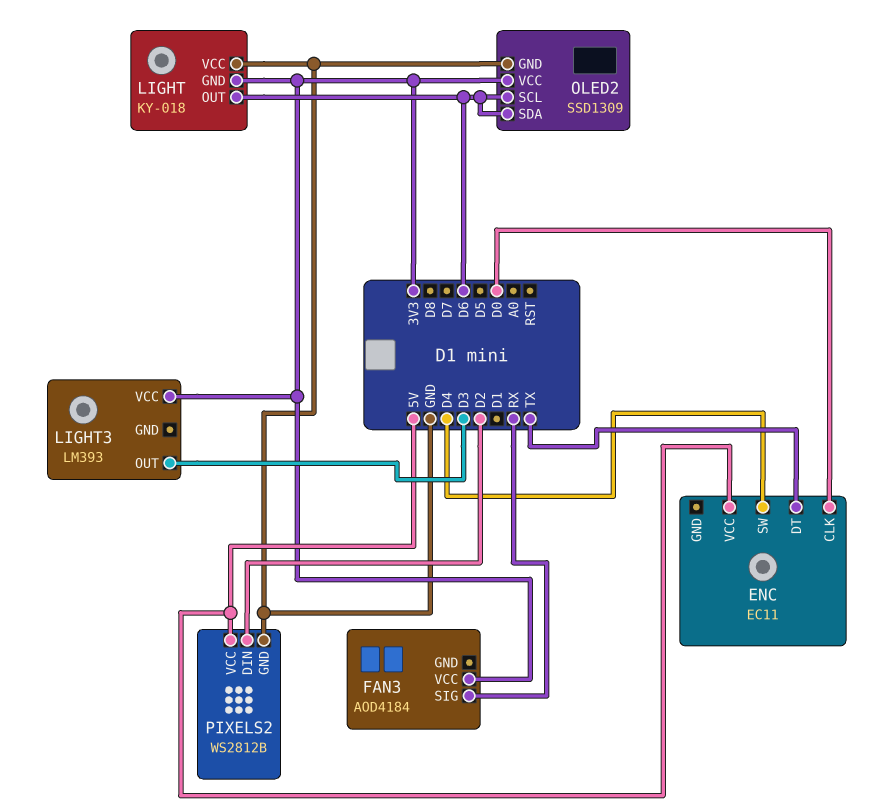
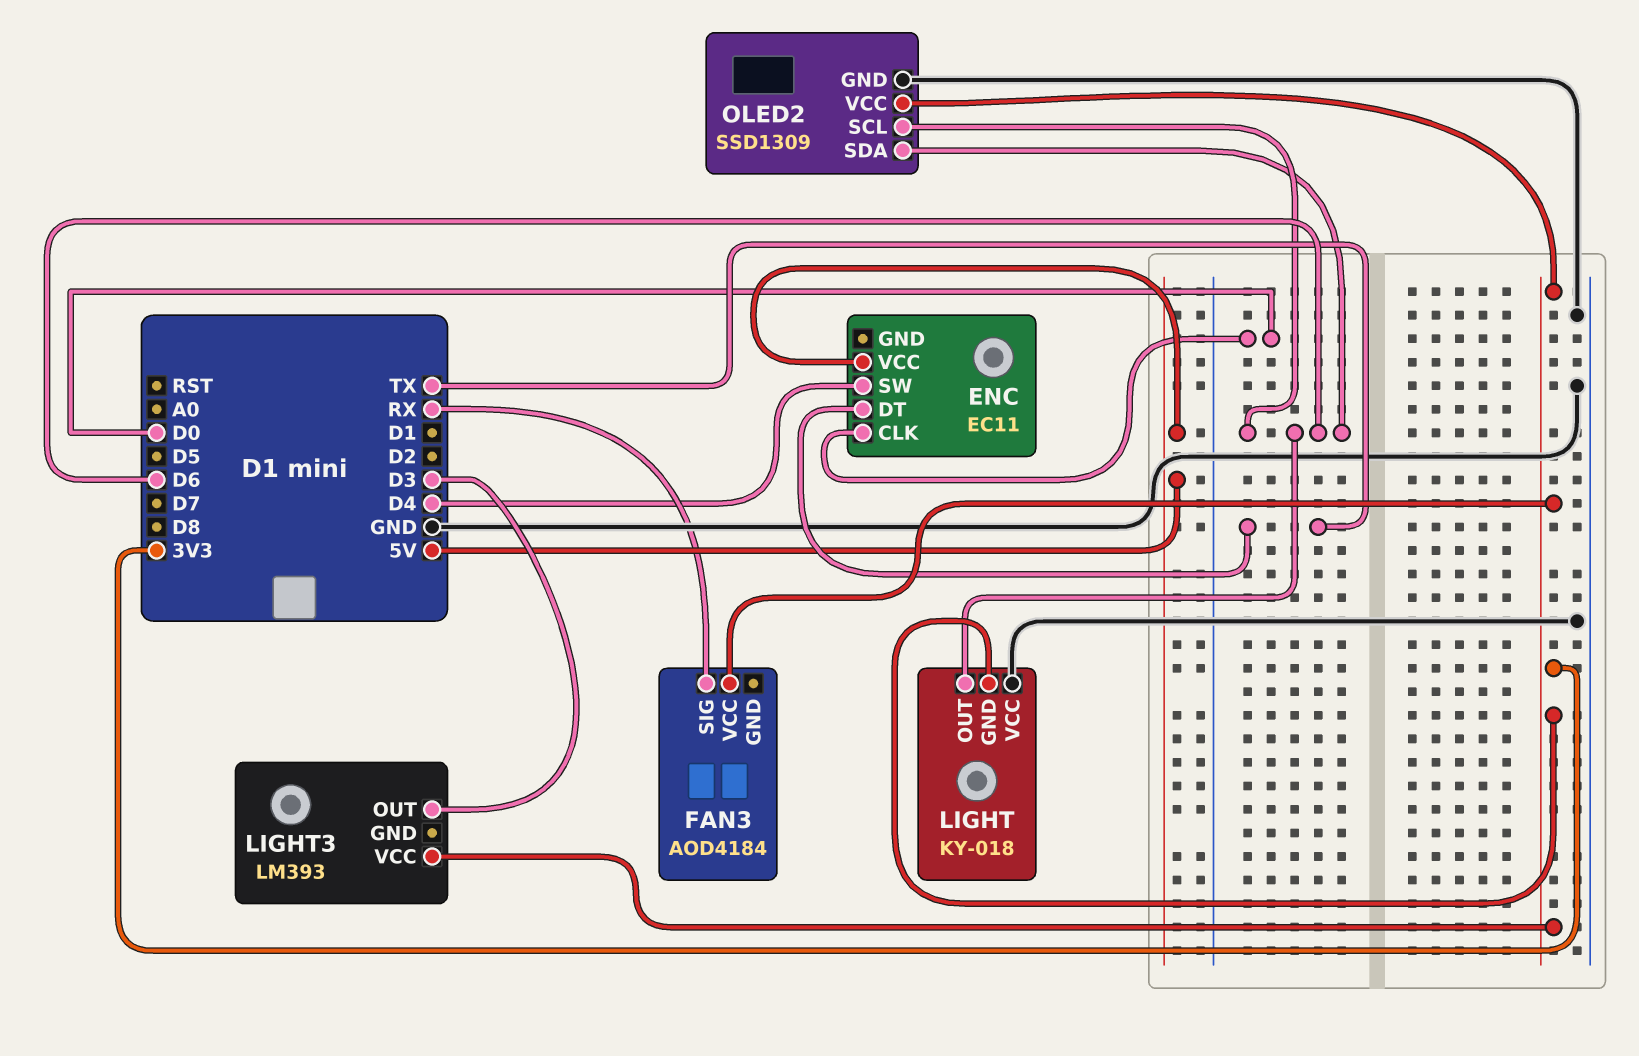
PIXELS2: WS2812B -> none
PIXELS2 pin DIN: D2 -> none
PIXELS2 pin GND: GND -> none
PIXELS2 pin VCC: 5V -> none

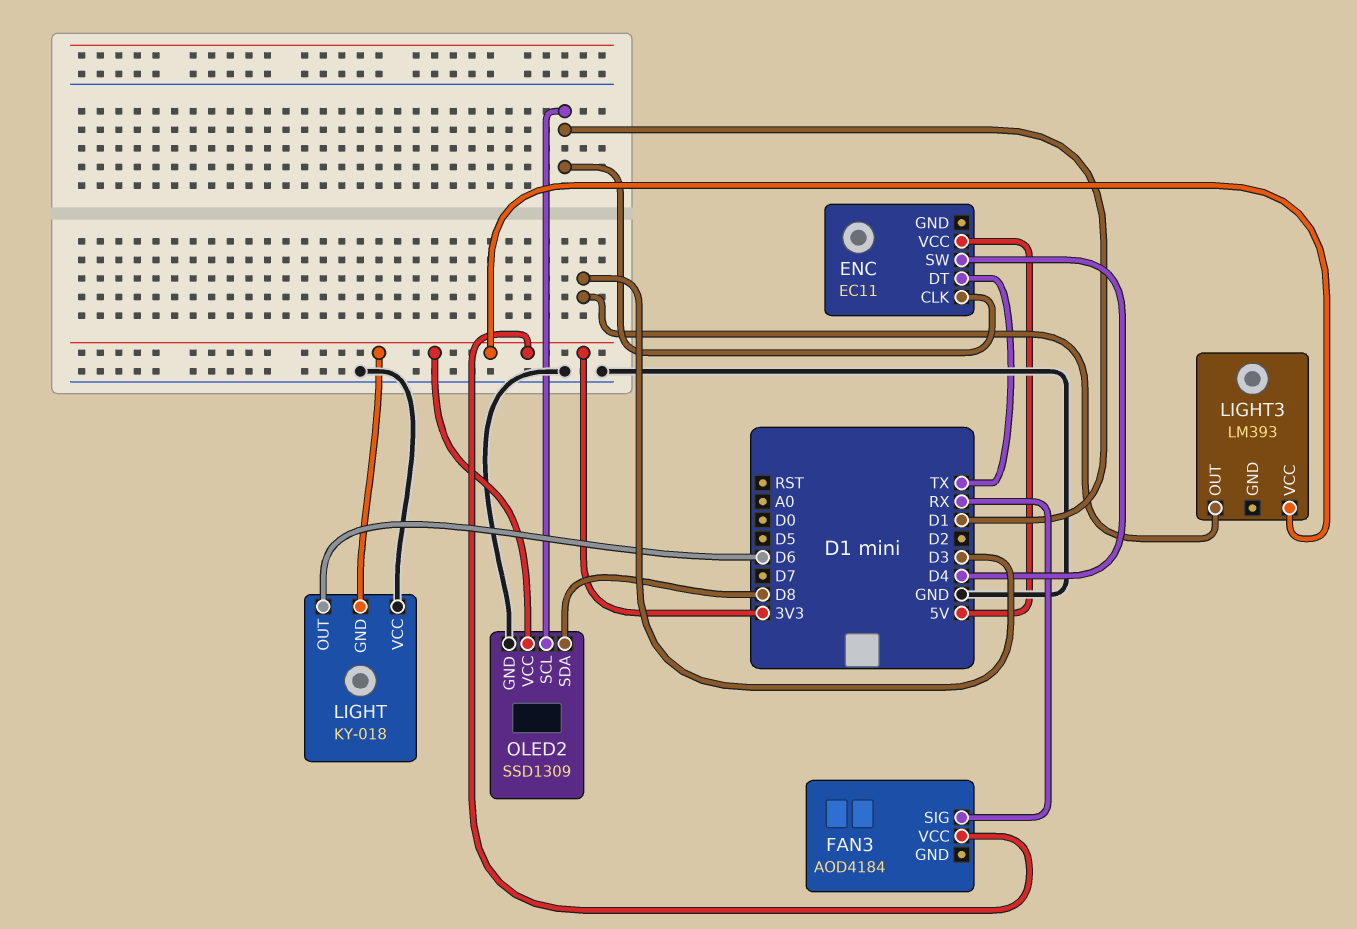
ENC pin CLK: D0 -> D1
OLED2 pin SCL: D6 -> D1
OLED2 pin SDA: D6 -> D8

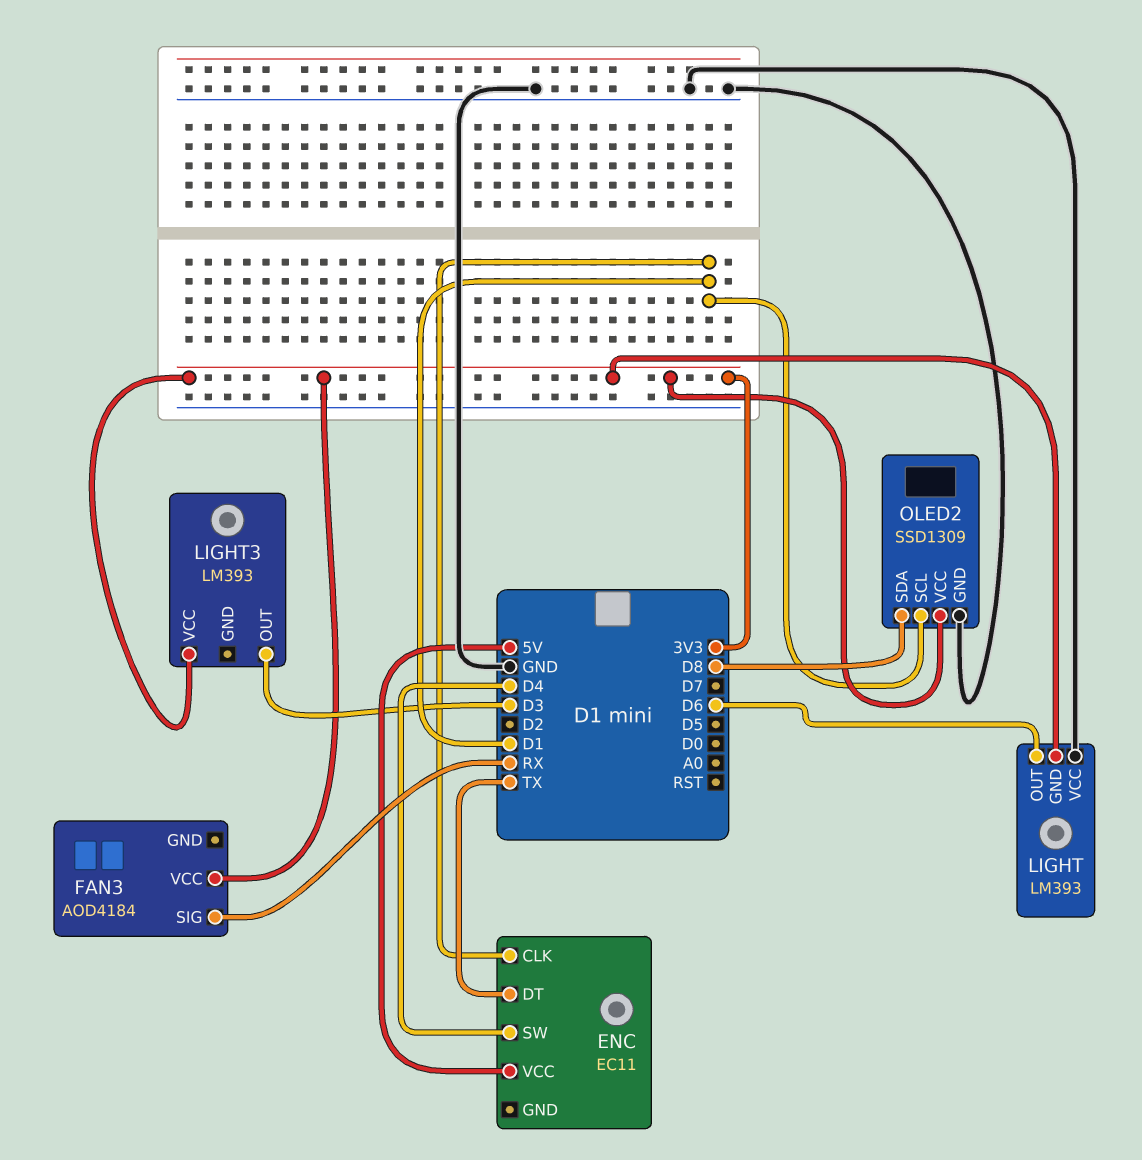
LIGHT: KY-018 -> LM393

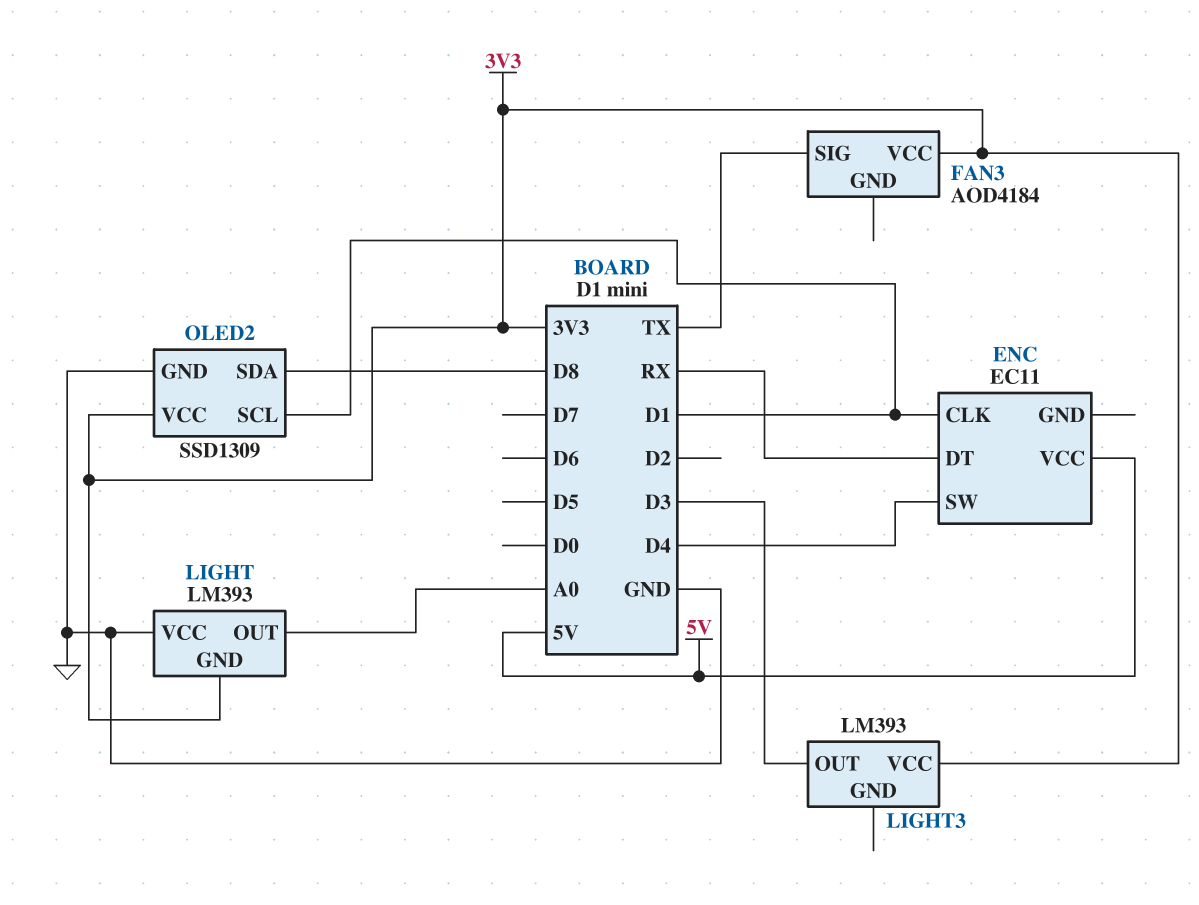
ENC pin DT: TX -> RX
FAN3 pin SIG: RX -> TX
LIGHT pin OUT: D6 -> A0

